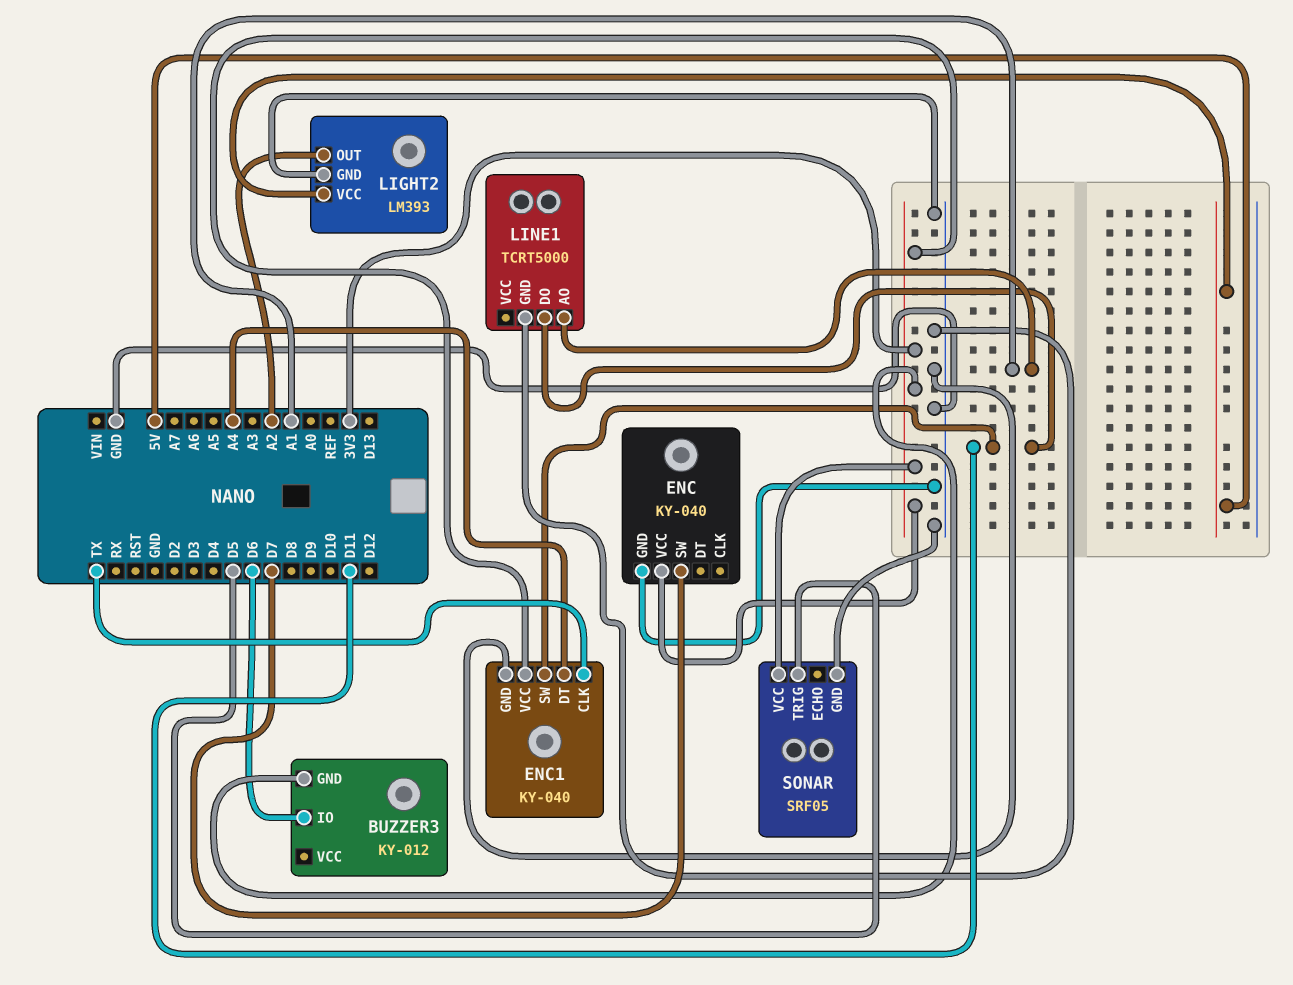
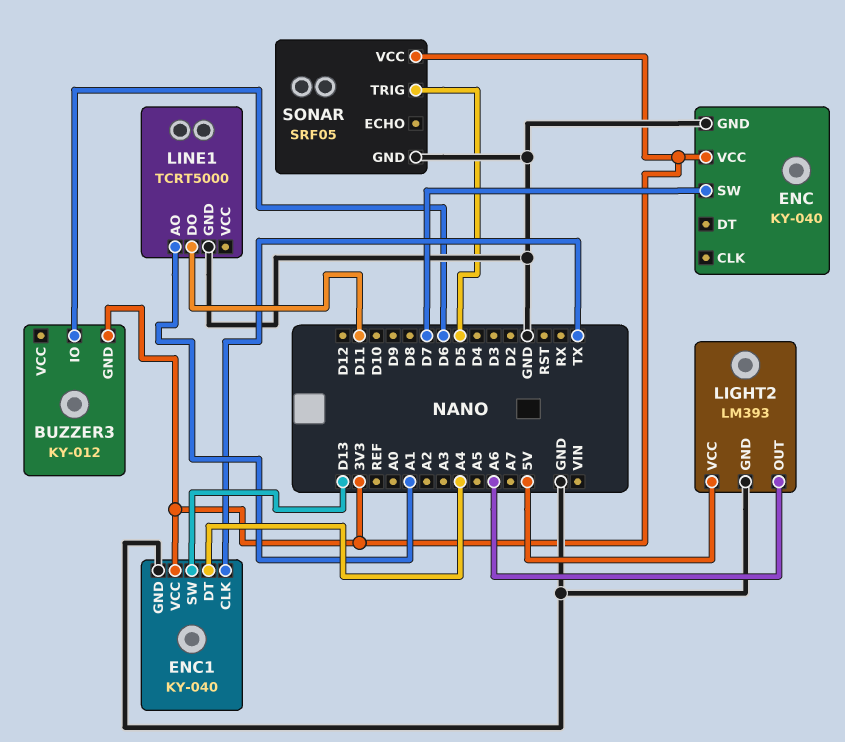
ENC1 pin SW: D11 -> D13
LIGHT2 pin OUT: A2 -> A6

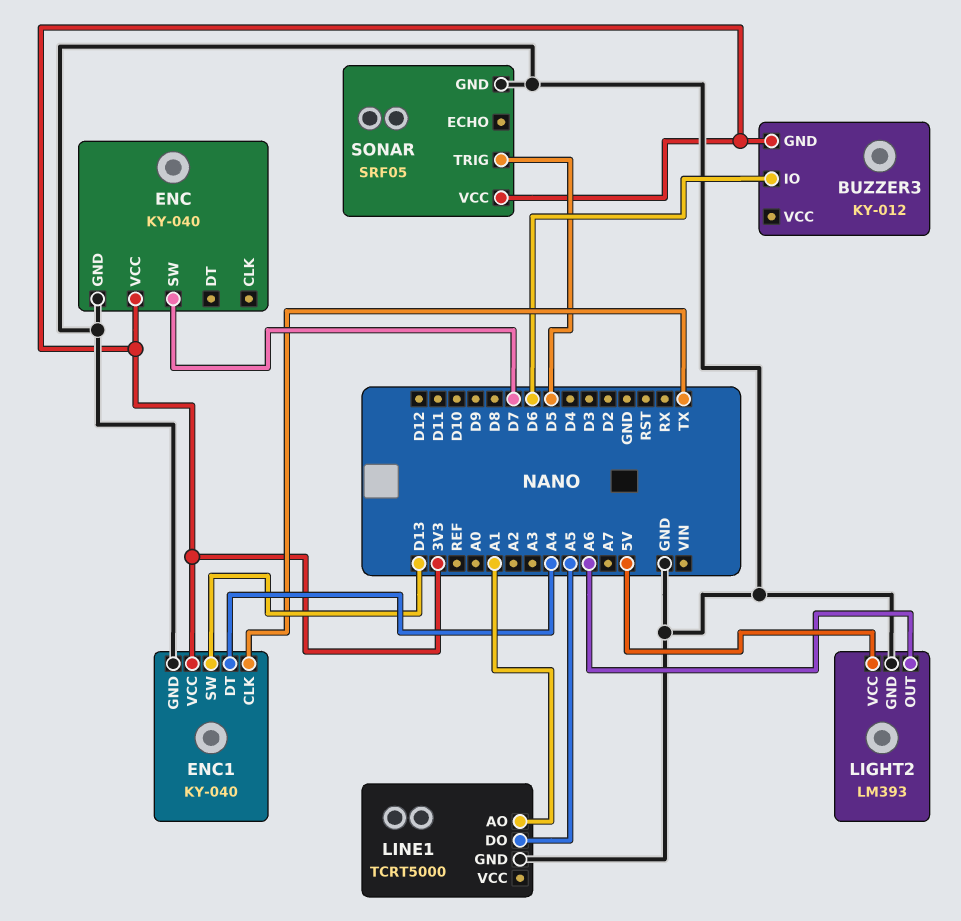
LINE1 pin DO: D11 -> A5

